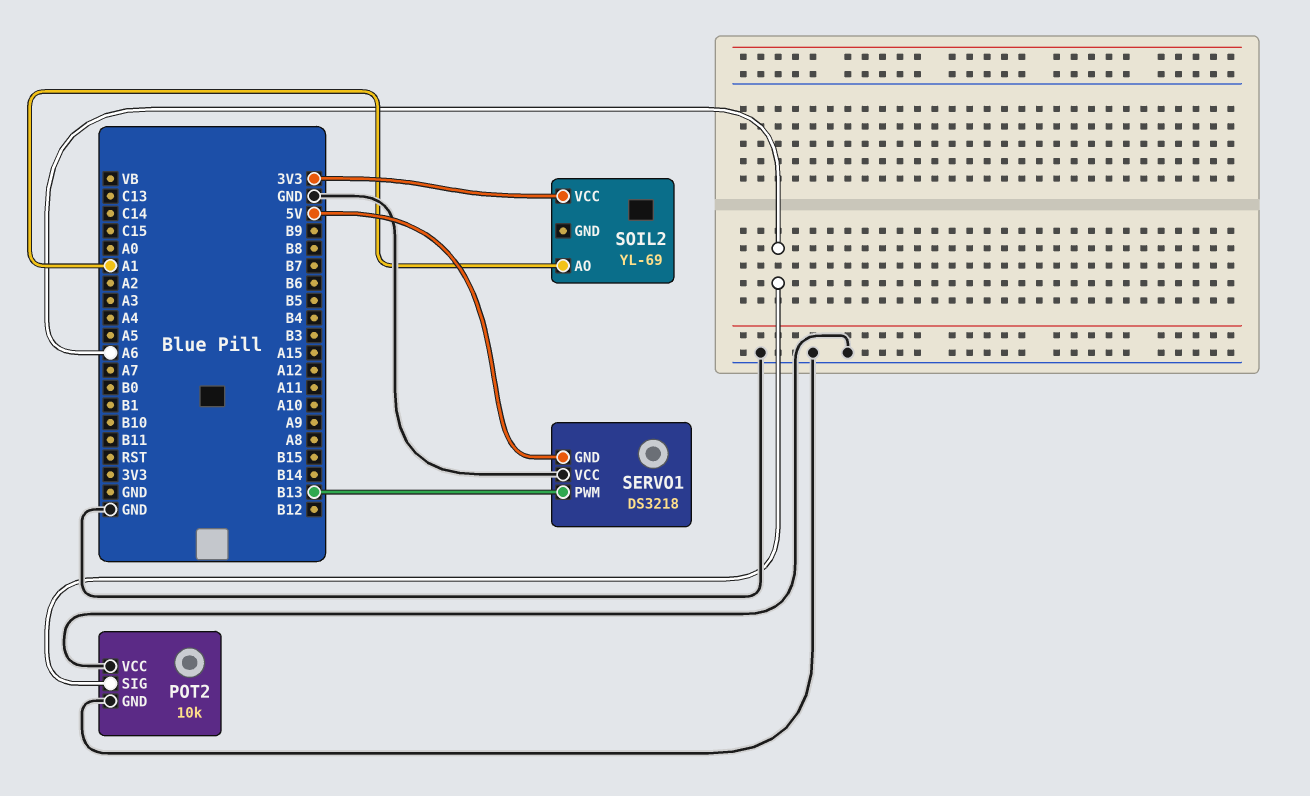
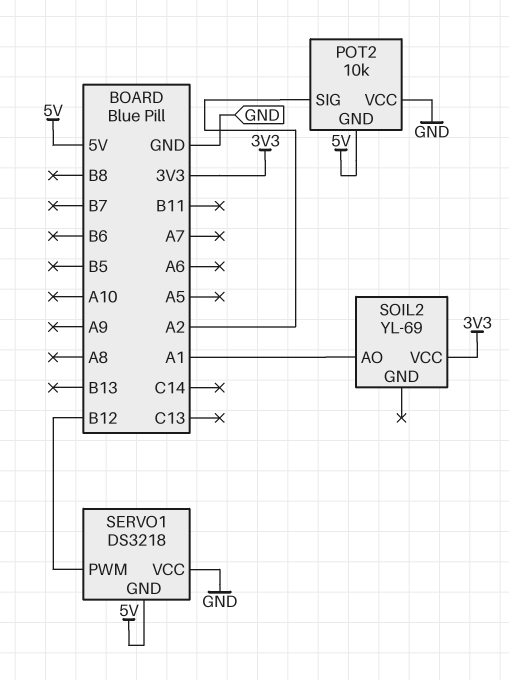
POT2 pin GND: GND -> 5V
POT2 pin SIG: A6 -> A2
SERVO1 pin PWM: B13 -> B12

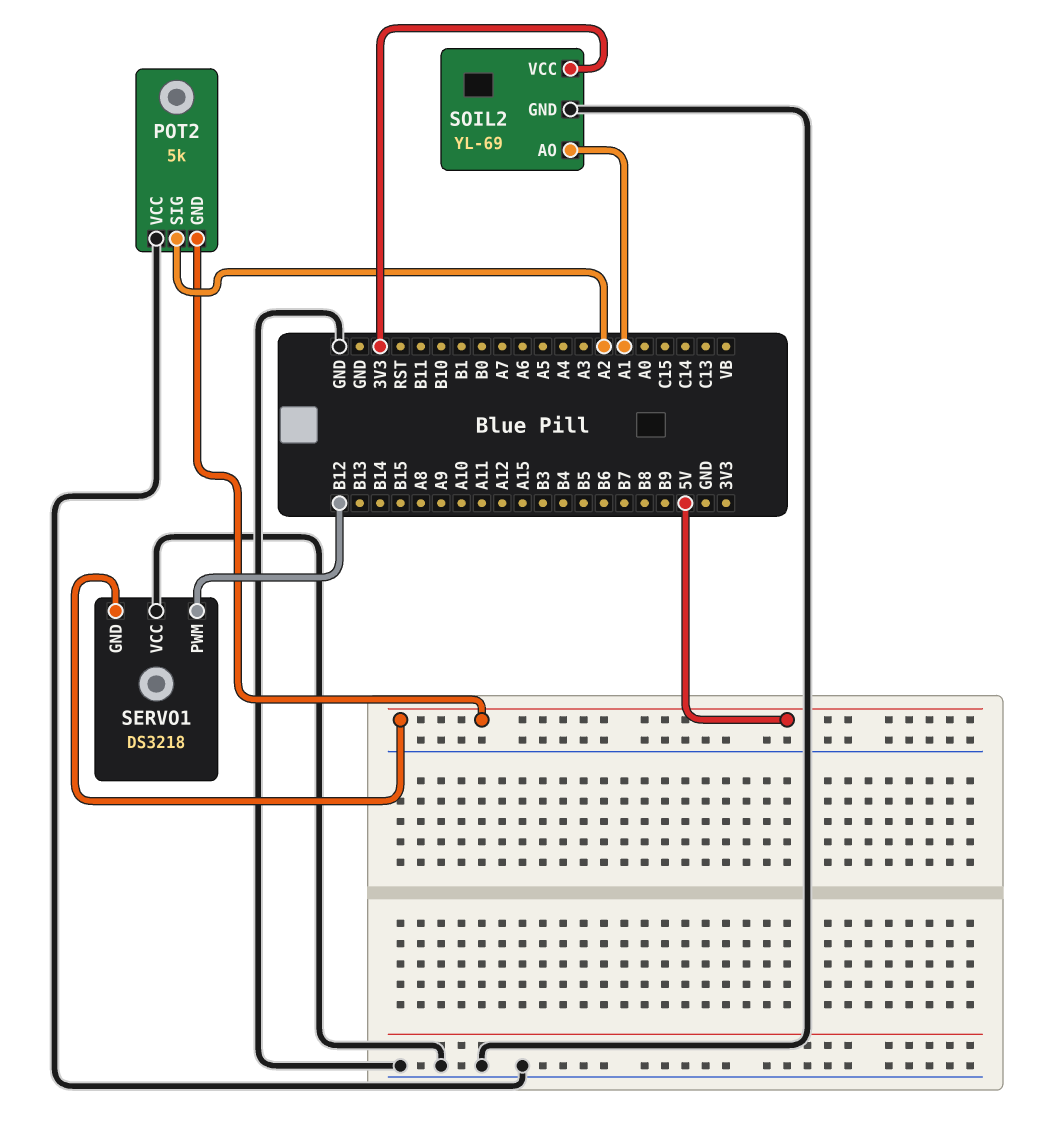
POT2: 10k -> 5k
SOIL2 pin GND: none -> GND

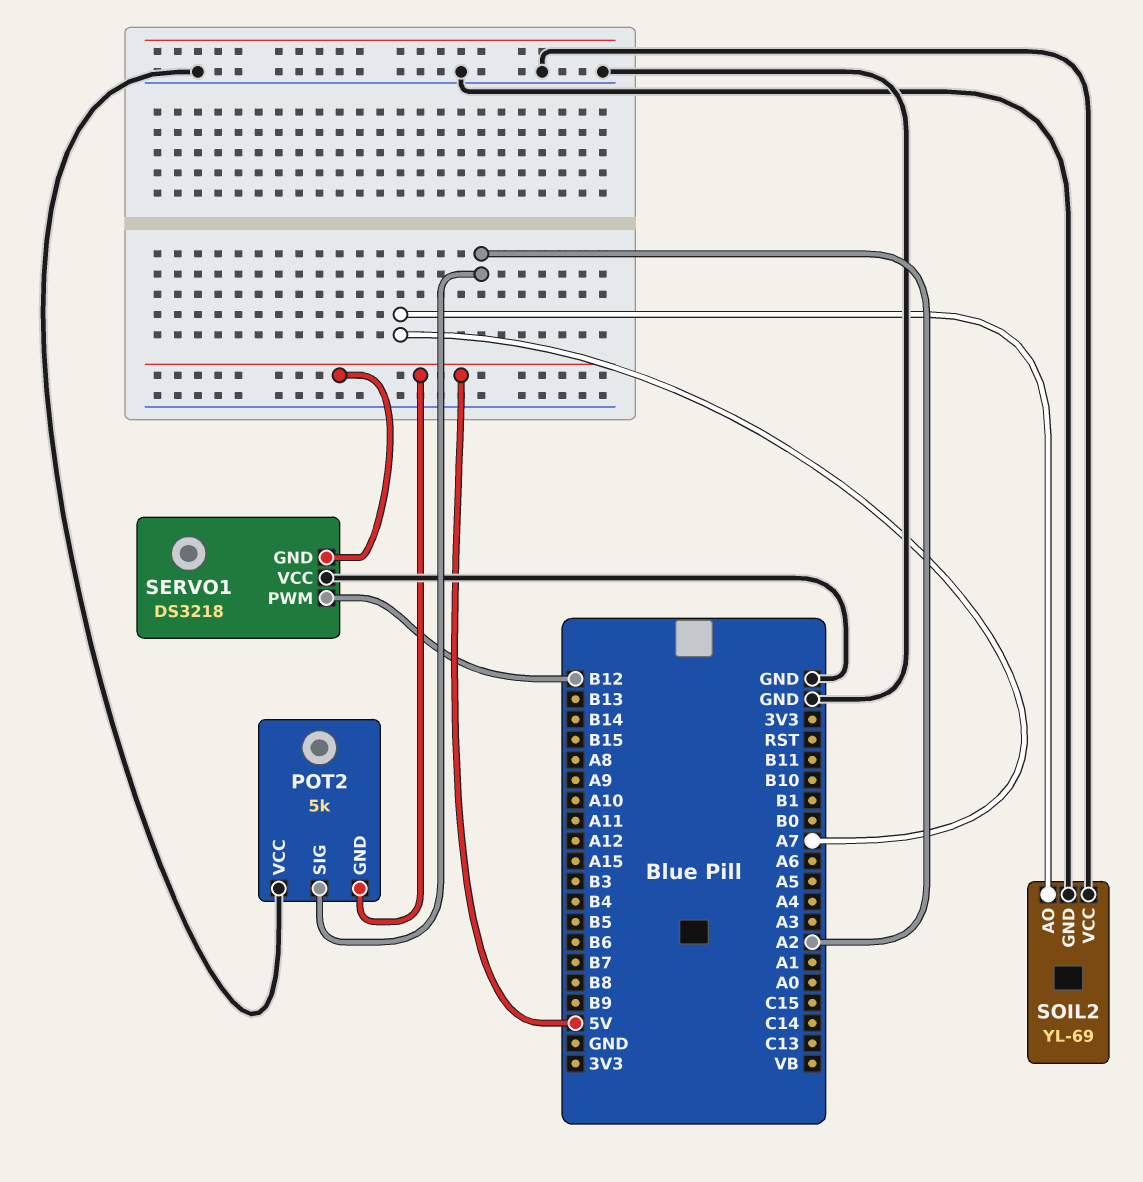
SOIL2 pin AO: A1 -> A7
SOIL2 pin VCC: 3V3 -> GND

